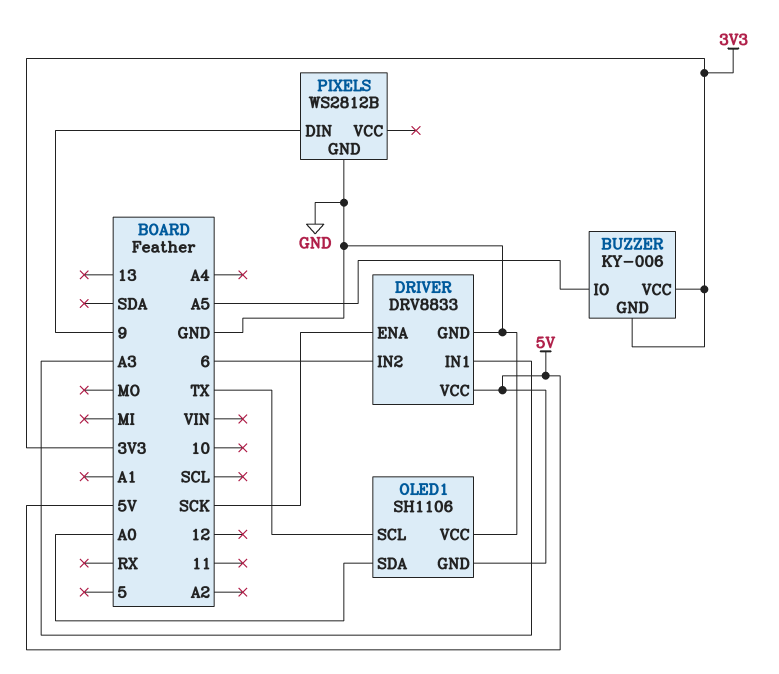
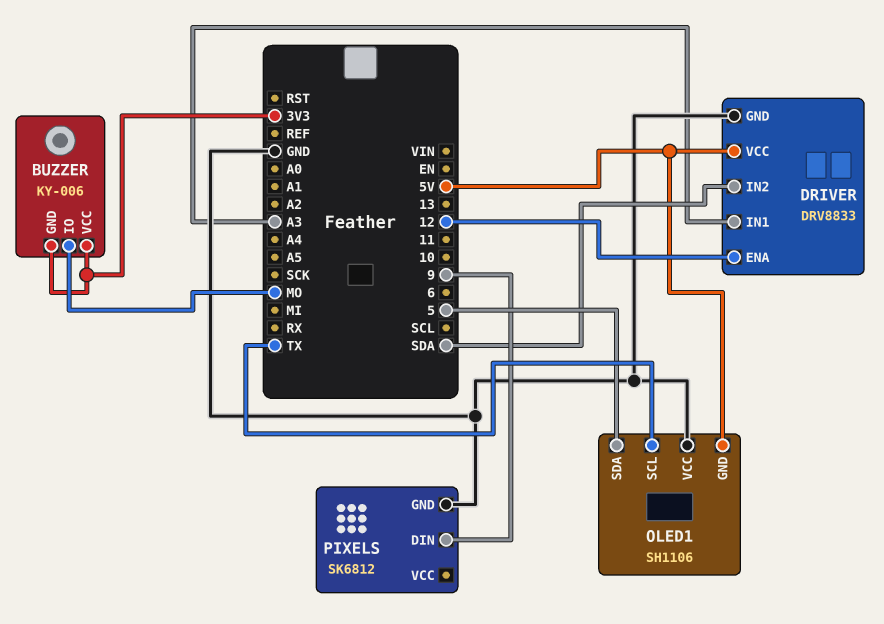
BUZZER pin IO: A5 -> MO
DRIVER pin ENA: SCK -> 12
DRIVER pin IN2: 6 -> SDA
OLED1 pin SDA: A0 -> 5
PIXELS: WS2812B -> SK6812

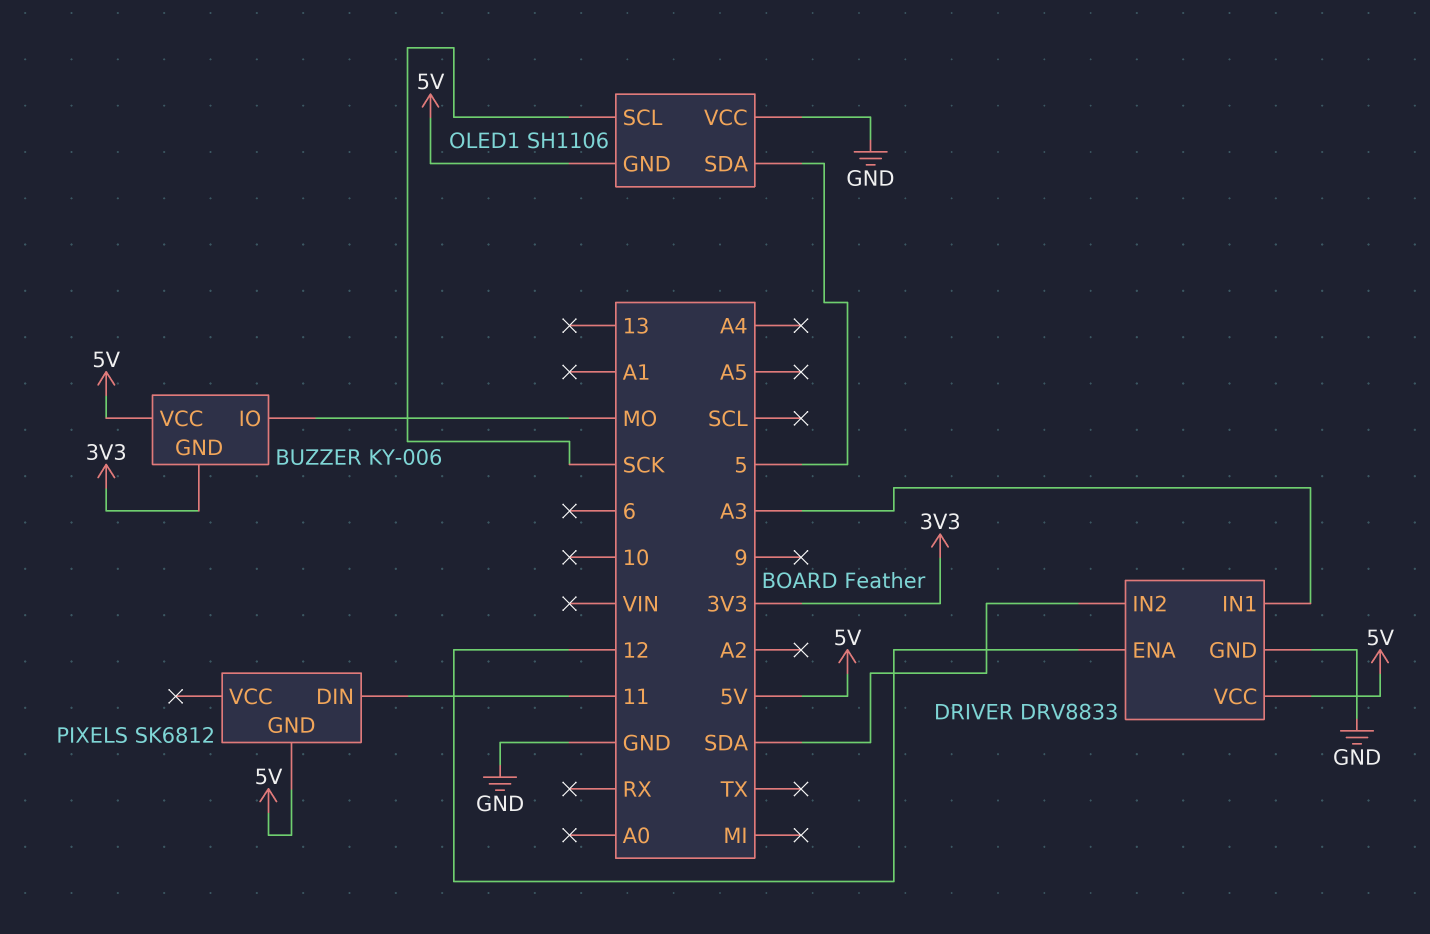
BUZZER pin VCC: 3V3 -> 5V
OLED1 pin SCL: TX -> SCK
PIXELS pin DIN: 9 -> 11
PIXELS pin GND: GND -> 5V

